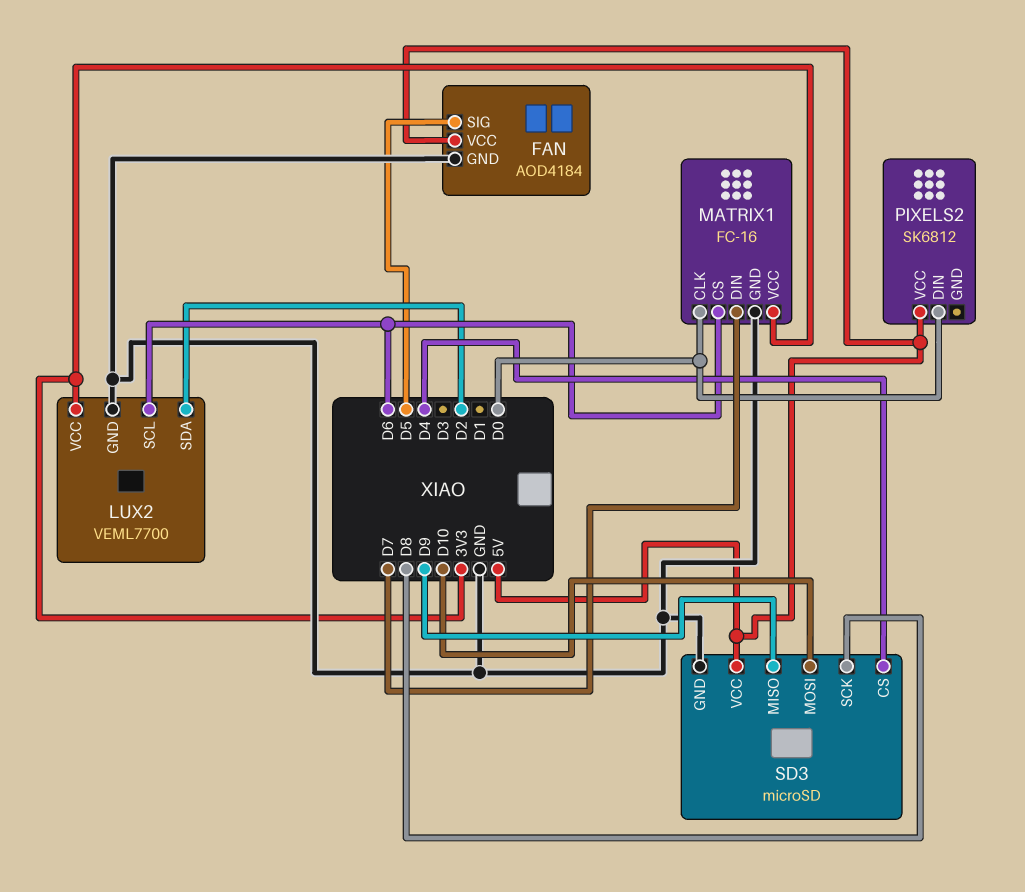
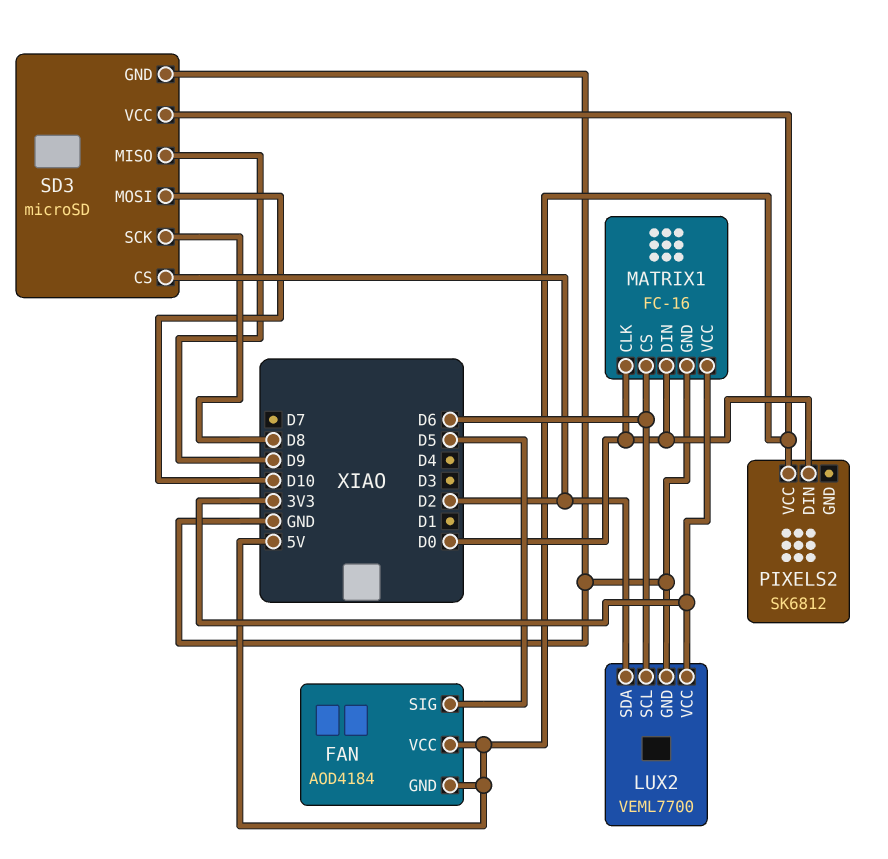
FAN pin GND: GND -> 5V
MATRIX1 pin DIN: D7 -> D0
SD3 pin CS: D4 -> D2

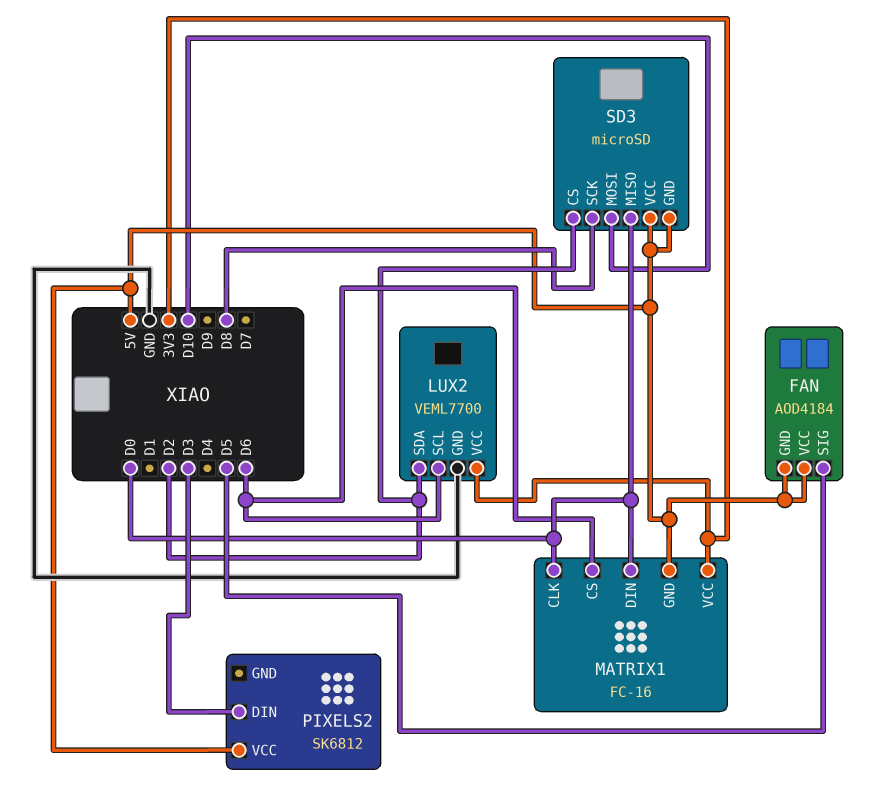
MATRIX1 pin GND: GND -> 5V
PIXELS2 pin DIN: D0 -> D3
SD3 pin GND: GND -> 5V
SD3 pin MISO: D9 -> D0

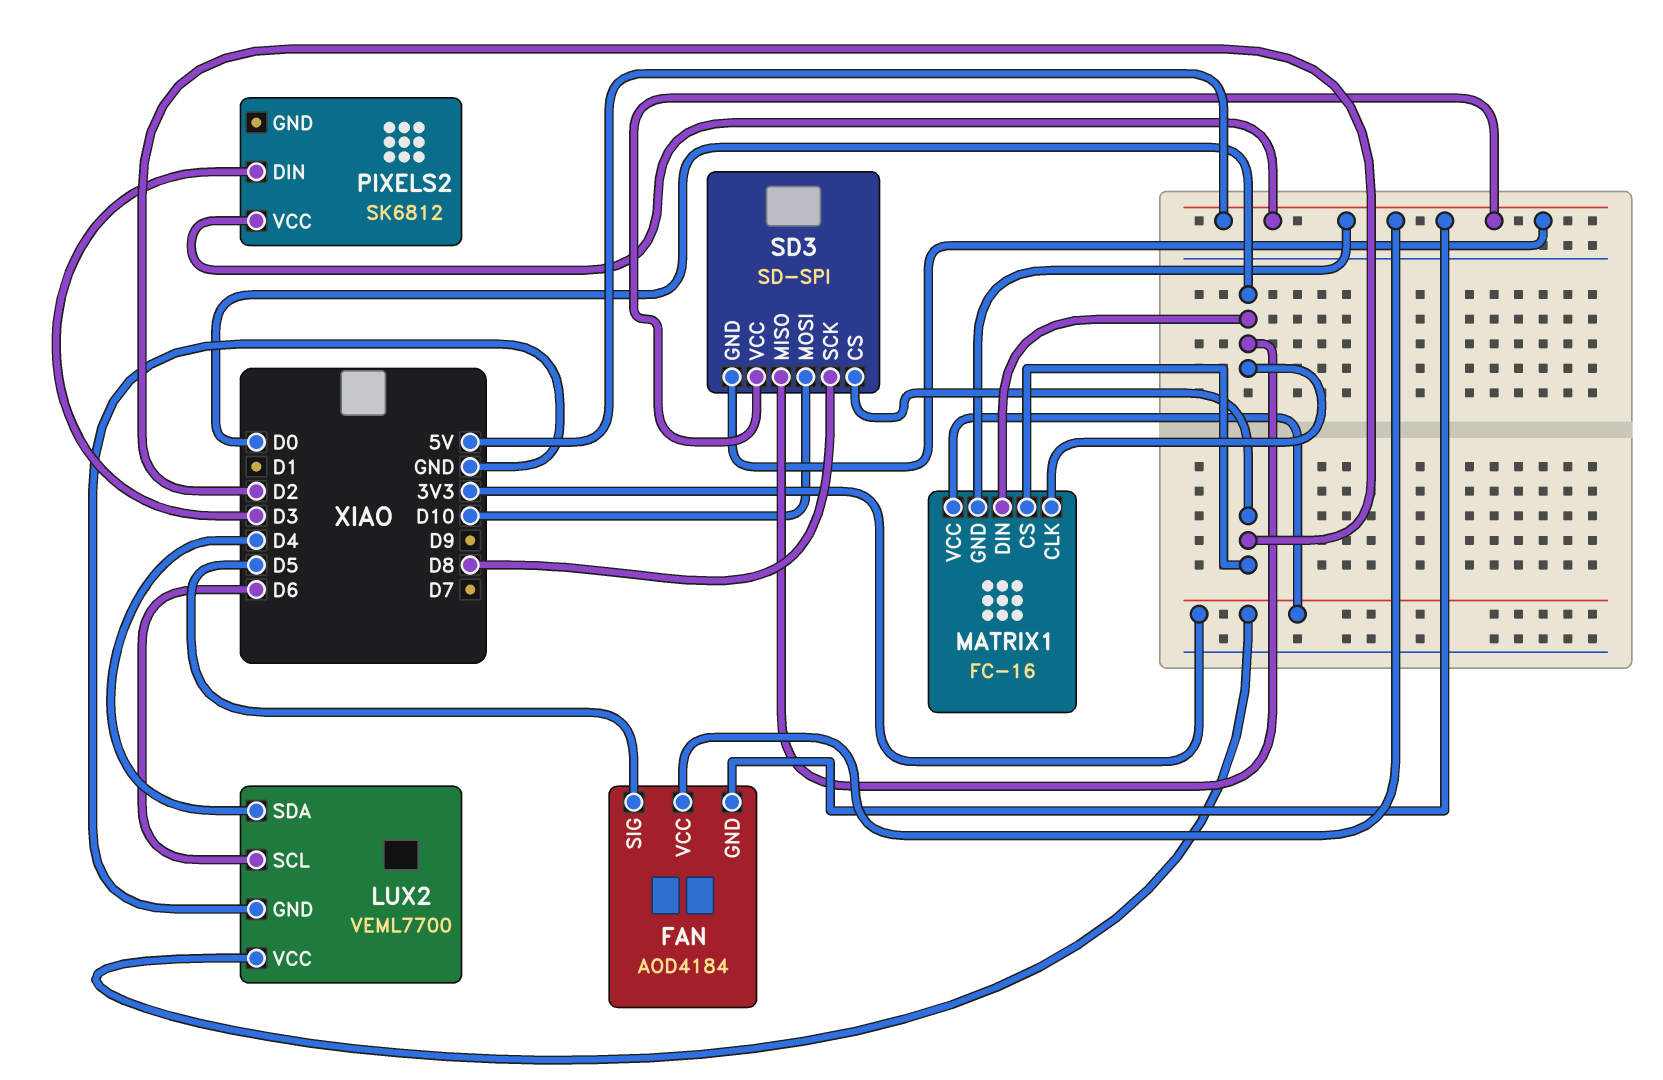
LUX2 pin SDA: D2 -> D4
MATRIX1 pin CS: D6 -> D2
SD3: microSD -> SD-SPI

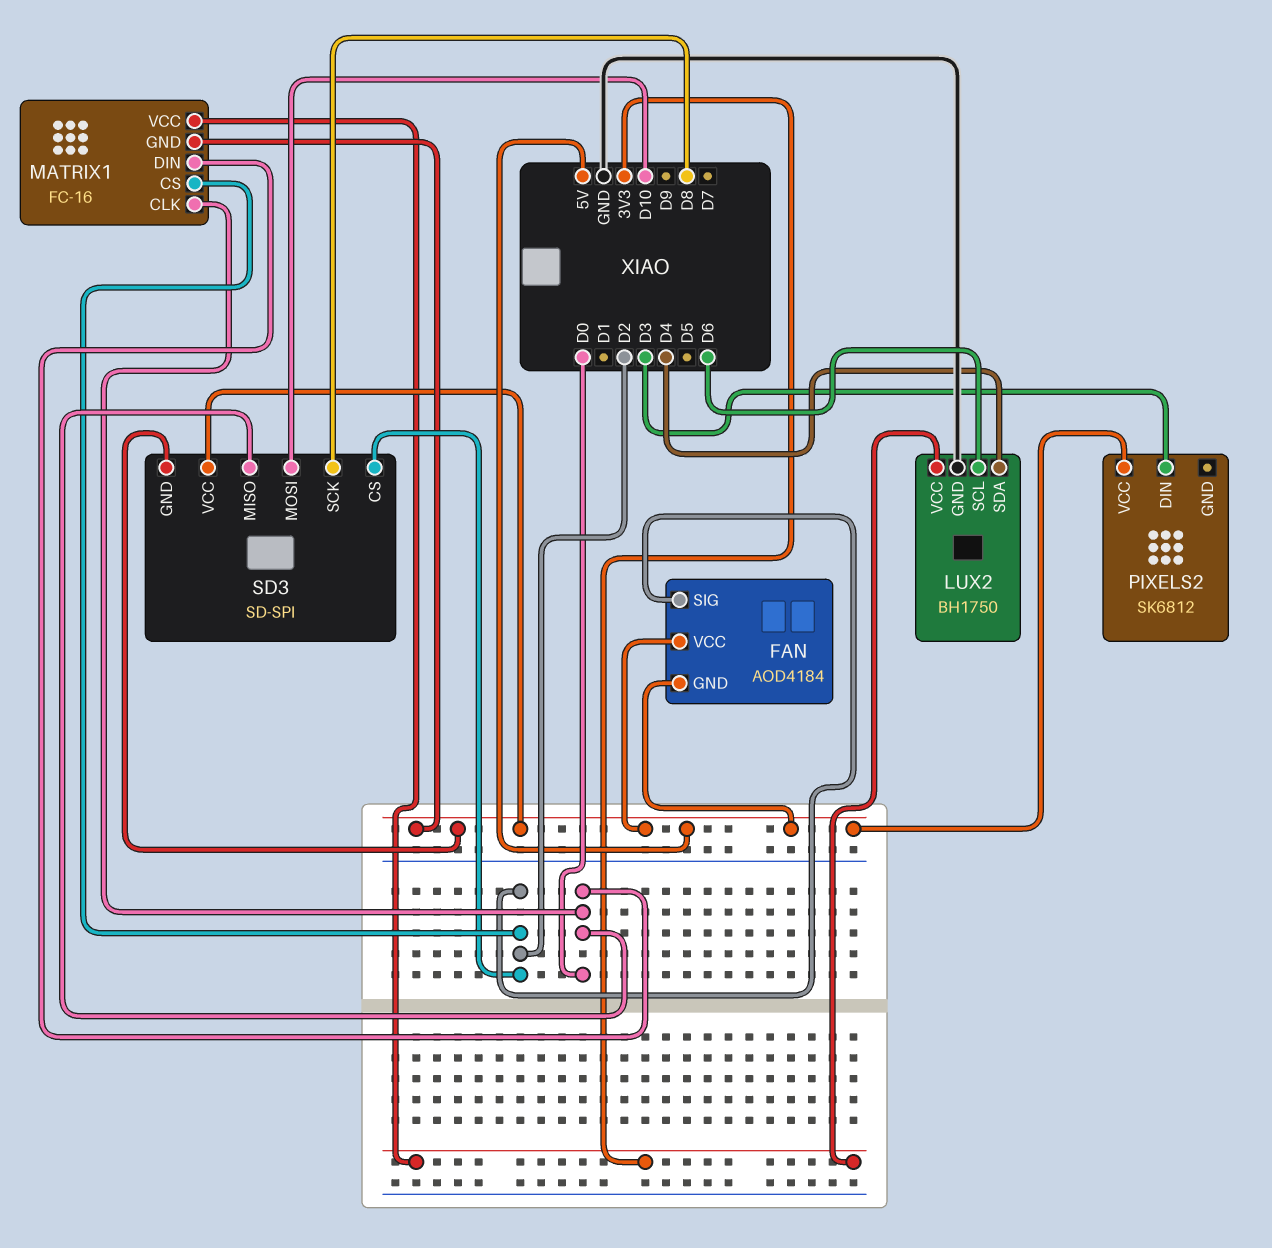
FAN pin SIG: D5 -> D2
LUX2: VEML7700 -> BH1750

